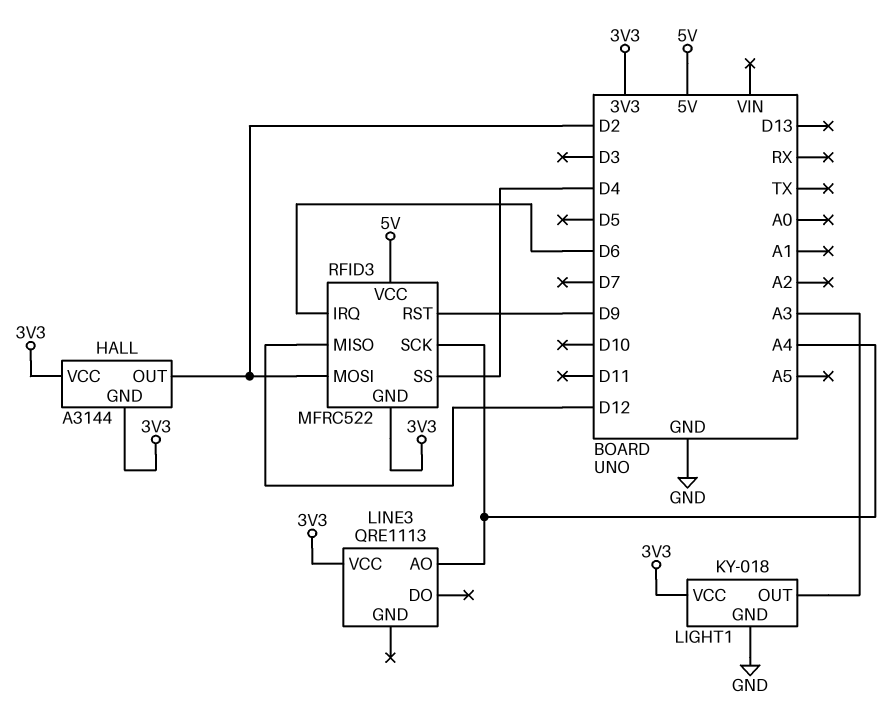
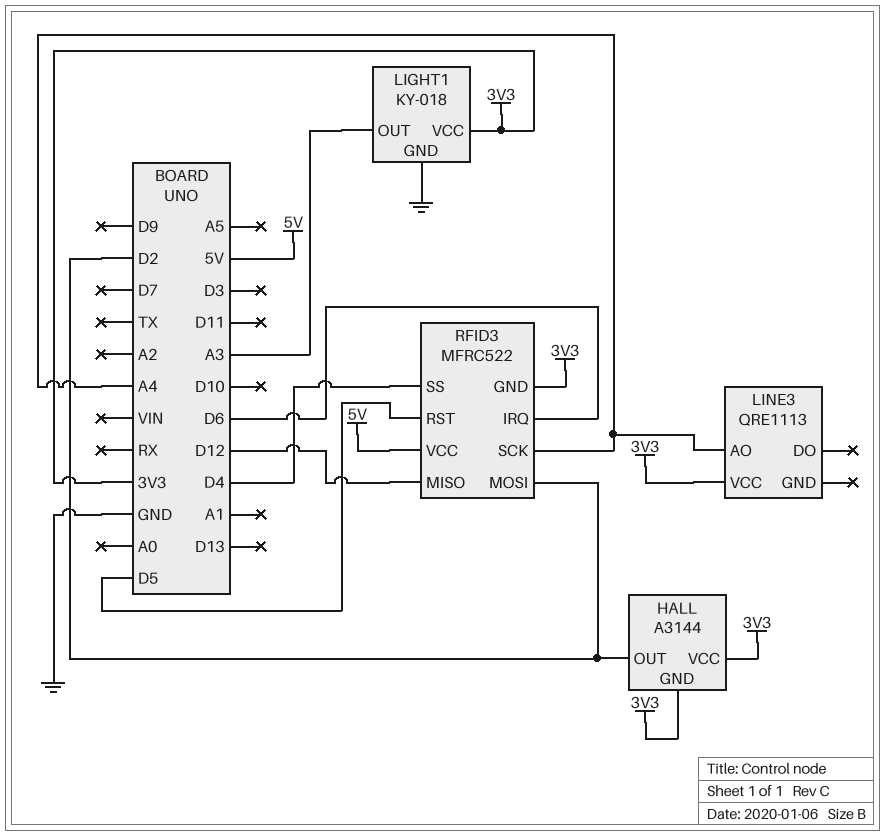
RFID3 pin RST: D9 -> D5

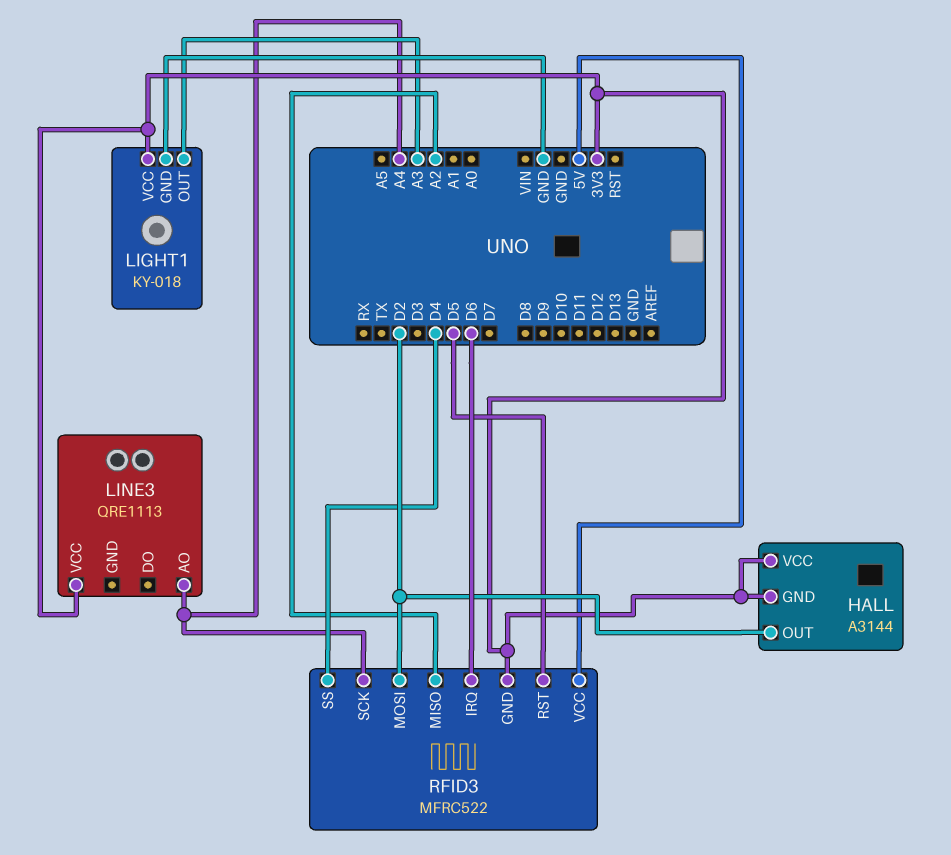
RFID3 pin MISO: D12 -> A2

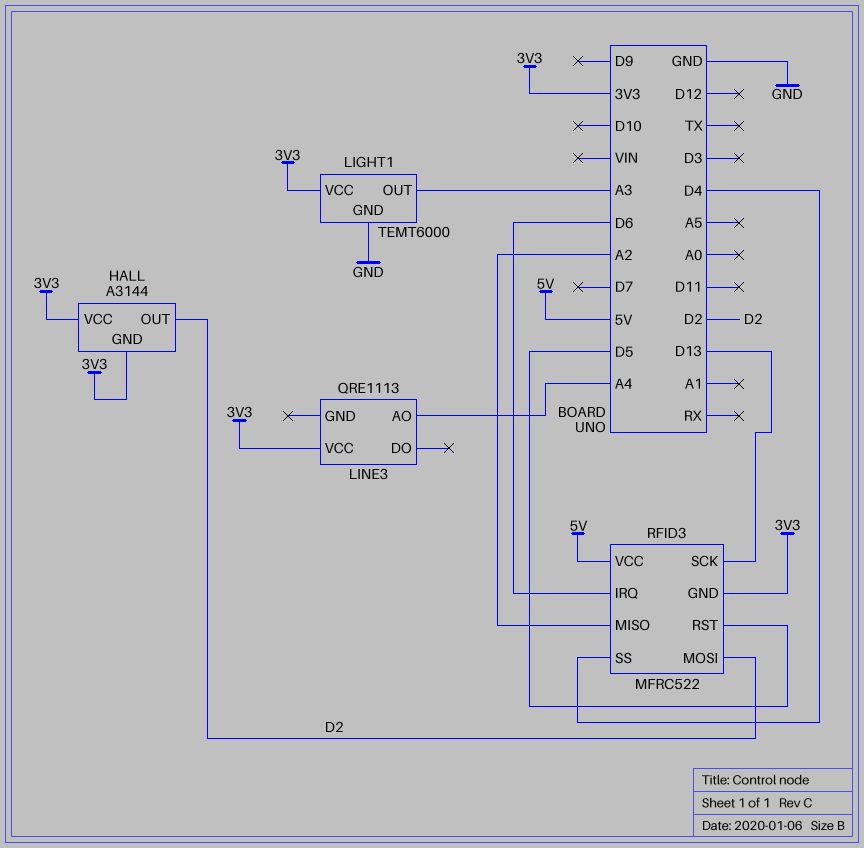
LIGHT1: KY-018 -> TEMT6000
RFID3 pin SCK: A4 -> D13

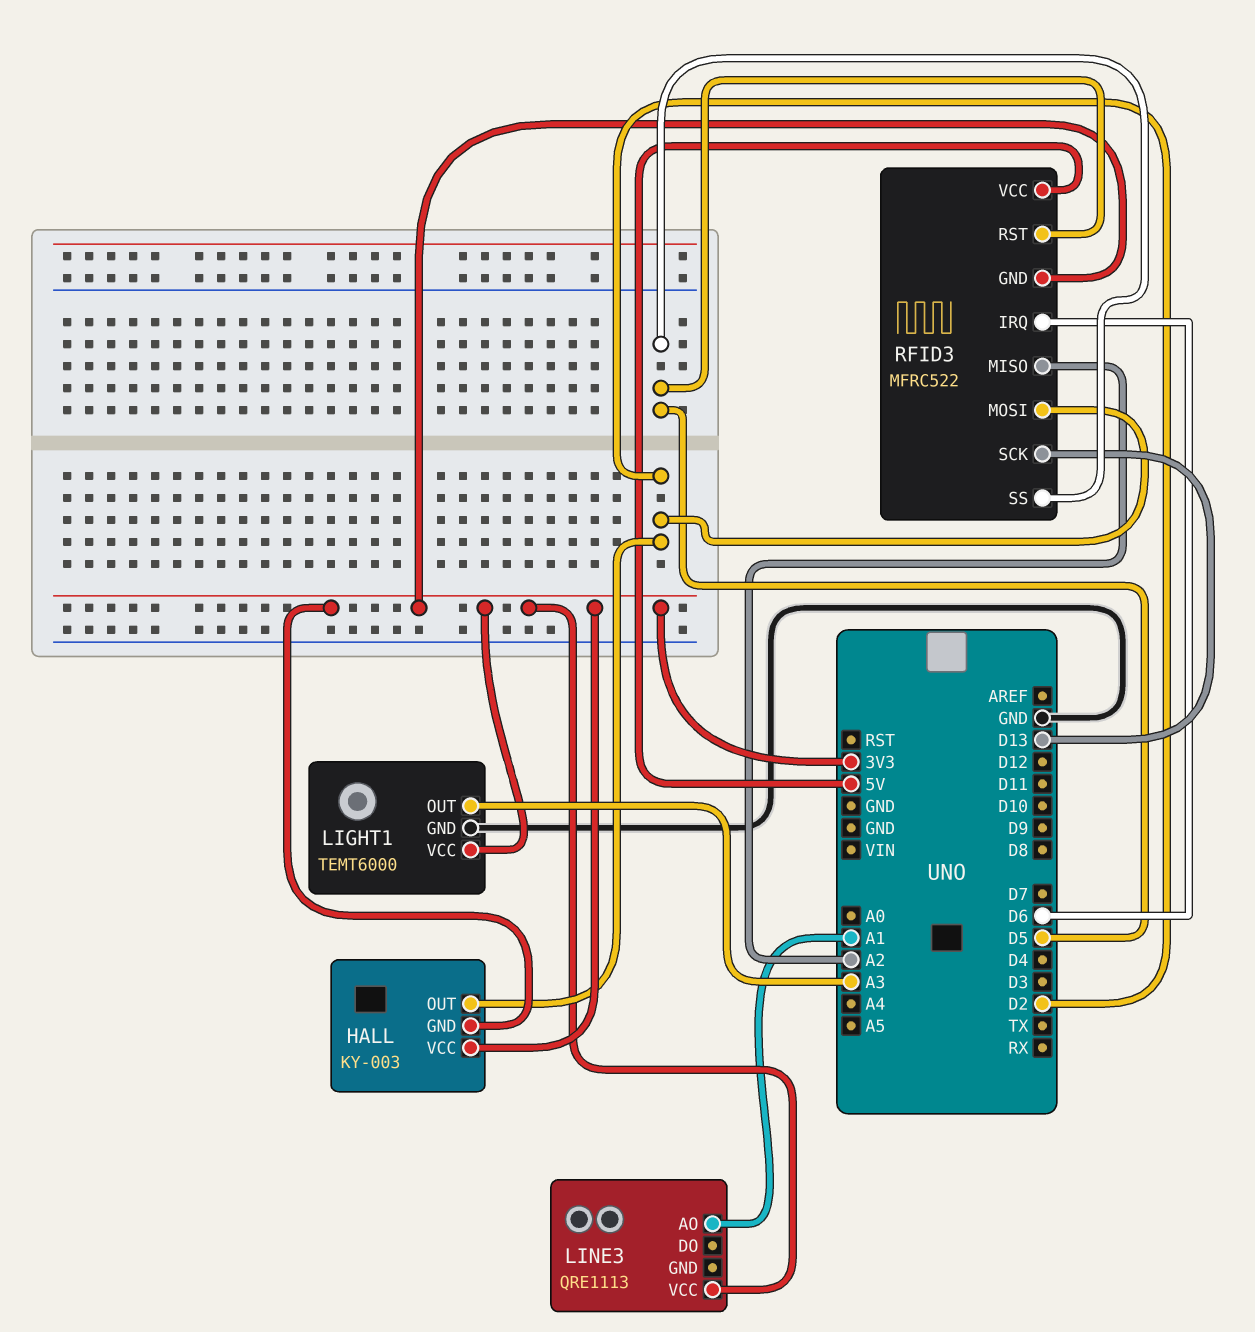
HALL: A3144 -> KY-003
LINE3 pin AO: A4 -> A1
RFID3 pin SS: D4 -> D5

